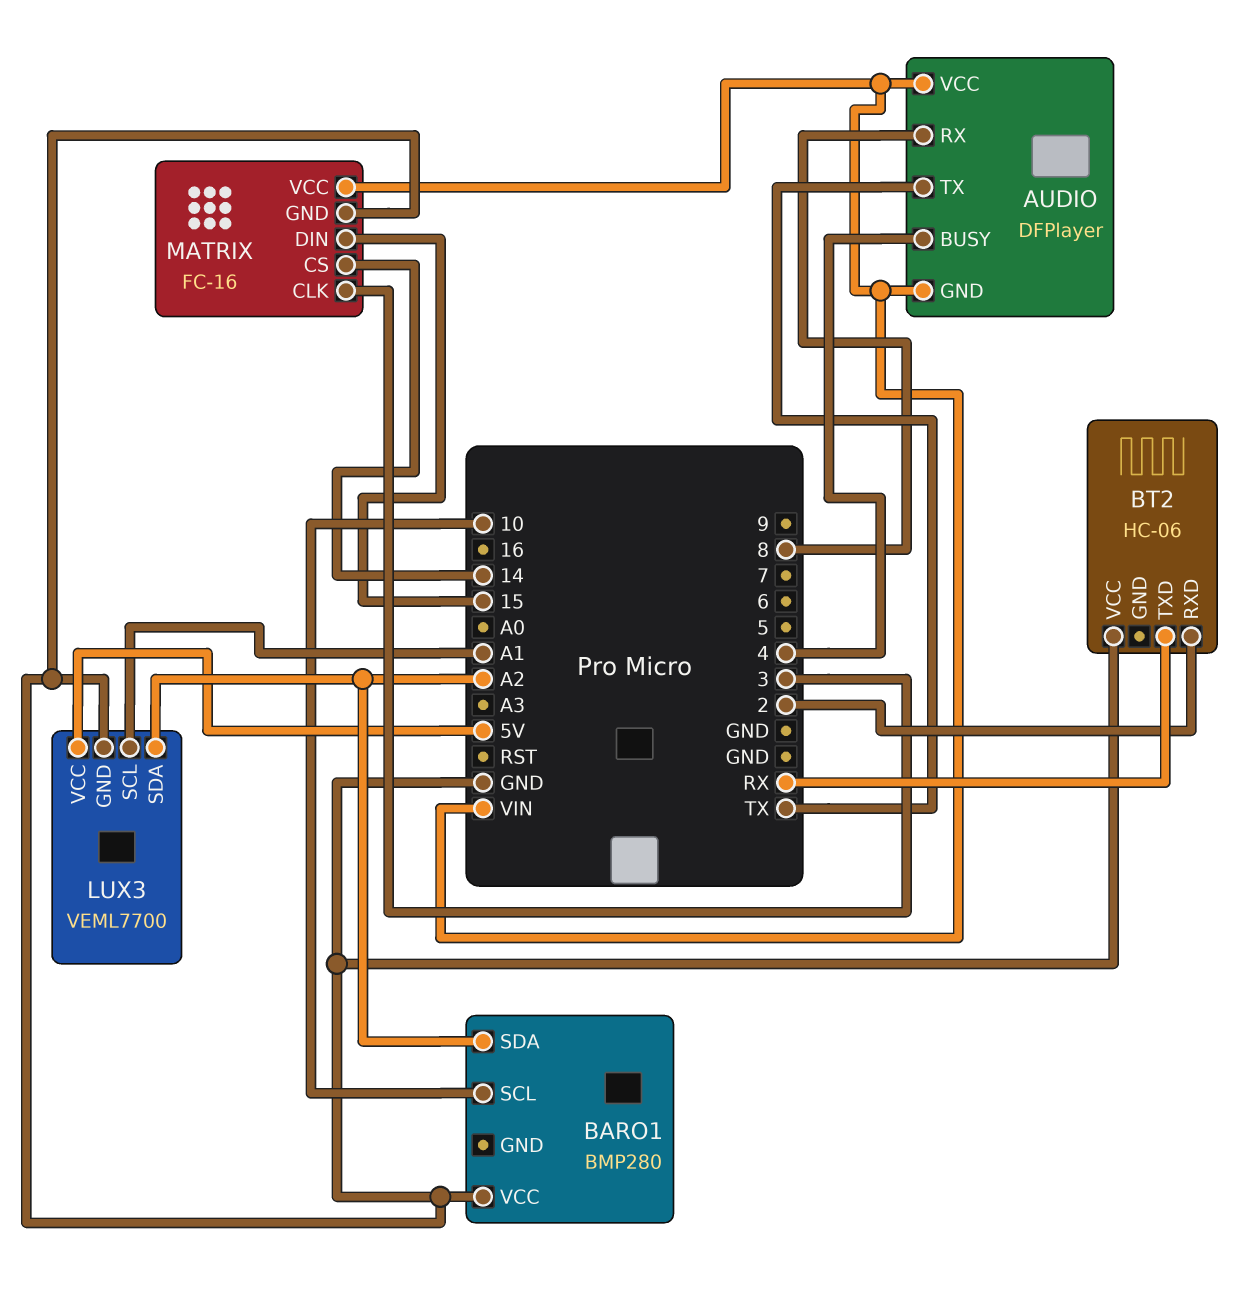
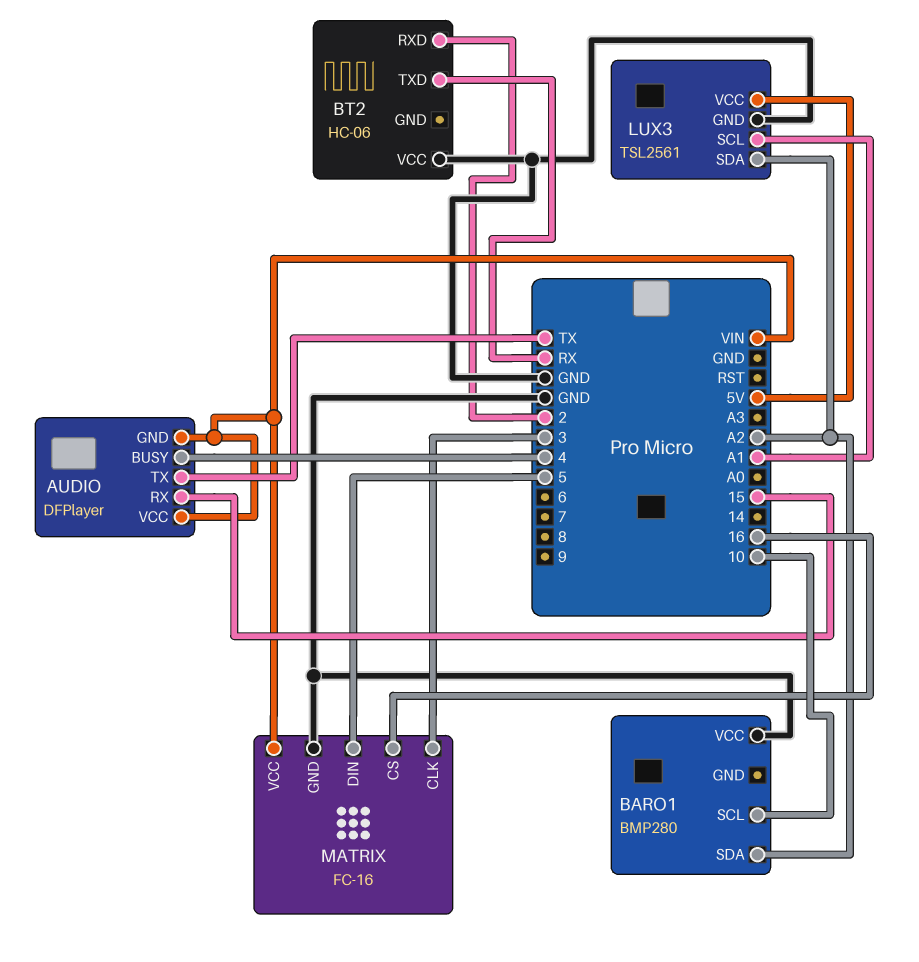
AUDIO pin RX: 8 -> 15
LUX3: VEML7700 -> TSL2561
MATRIX pin CS: 14 -> 16
MATRIX pin DIN: 15 -> 5

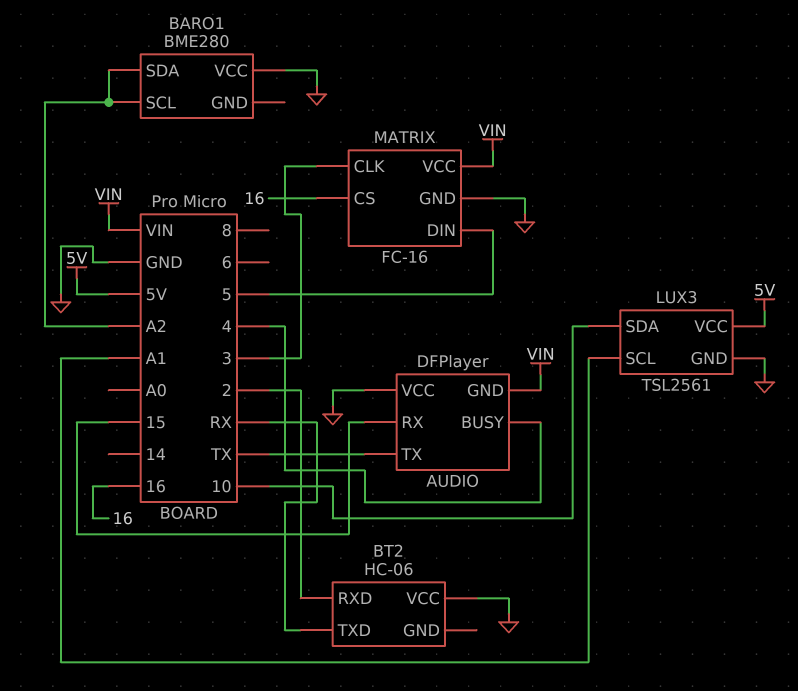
AUDIO pin VCC: VIN -> GND
BARO1: BMP280 -> BME280
BARO1 pin SCL: 10 -> A2
LUX3 pin SDA: A2 -> 10

